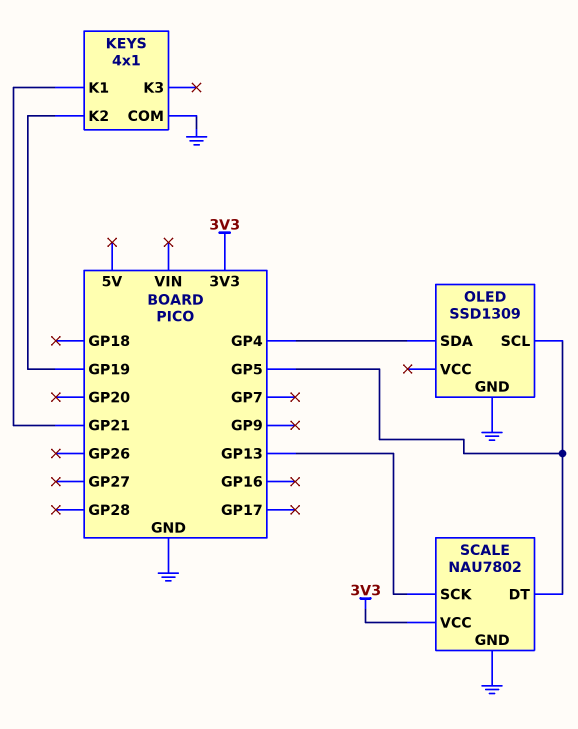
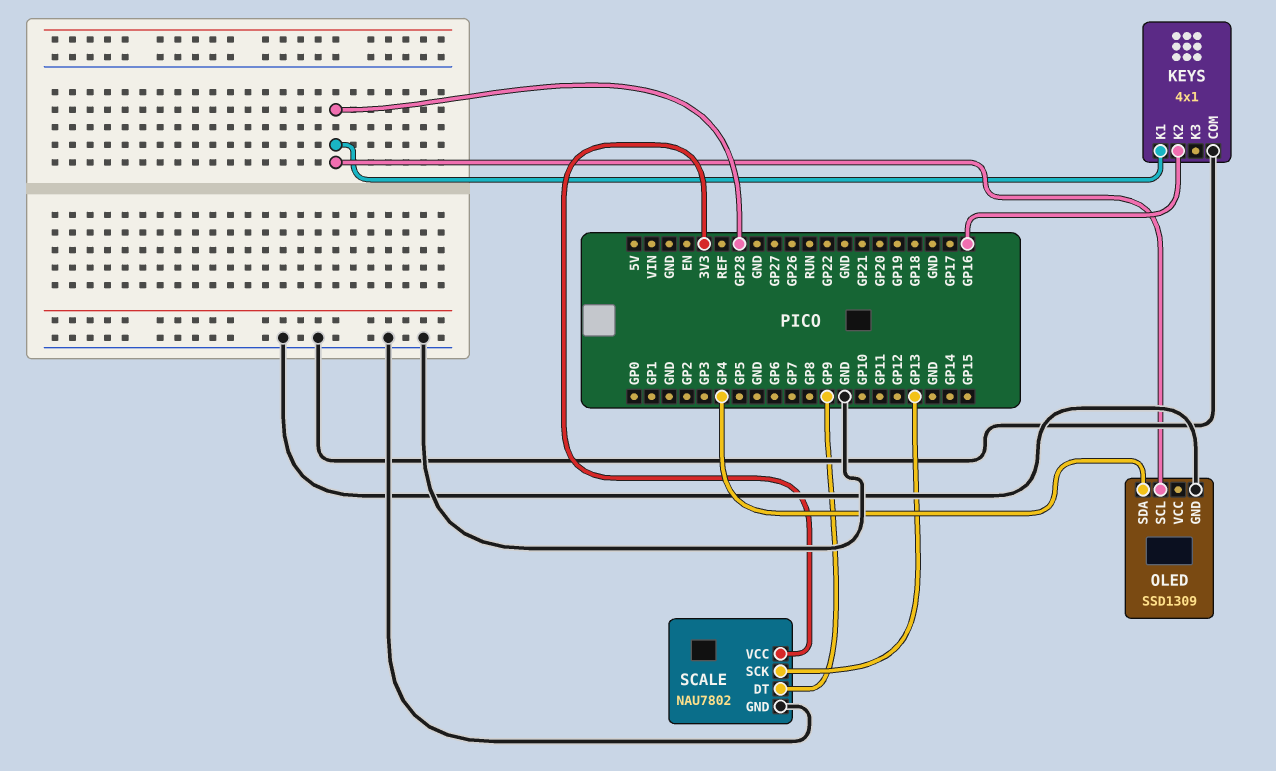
KEYS pin K1: GP21 -> GP28
KEYS pin K2: GP19 -> GP16
OLED pin SCL: GP5 -> GP28
SCALE pin DT: GP5 -> GP9

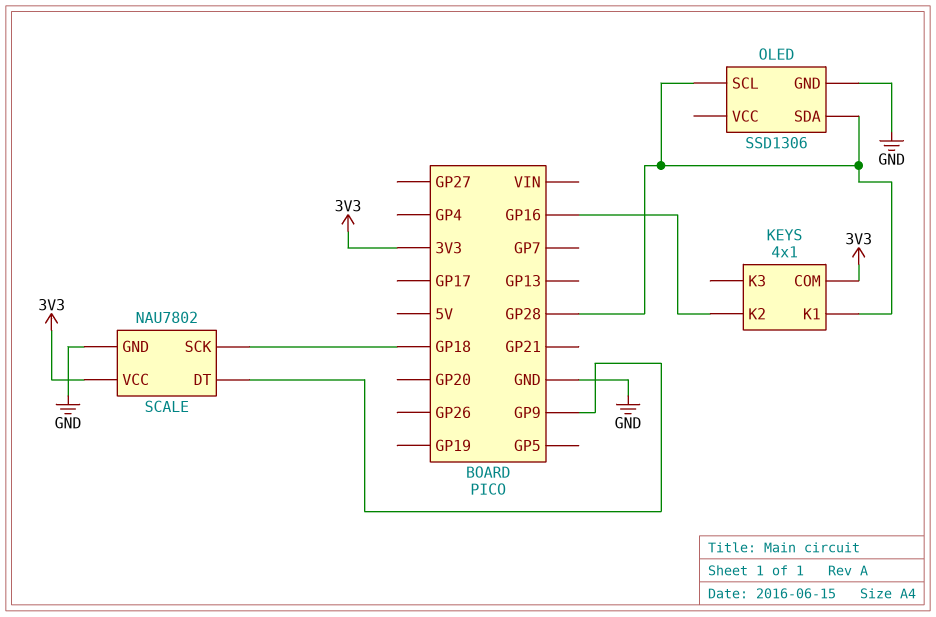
KEYS pin COM: GND -> 3V3
OLED: SSD1309 -> SSD1306
OLED pin SDA: GP4 -> GP28
SCALE pin SCK: GP13 -> GP18

